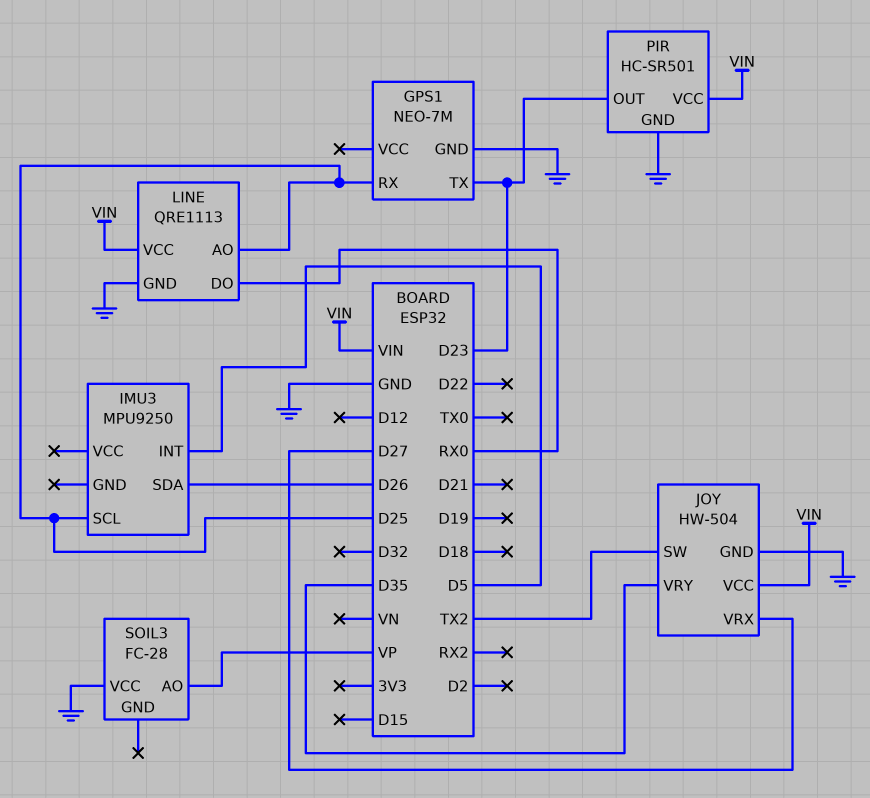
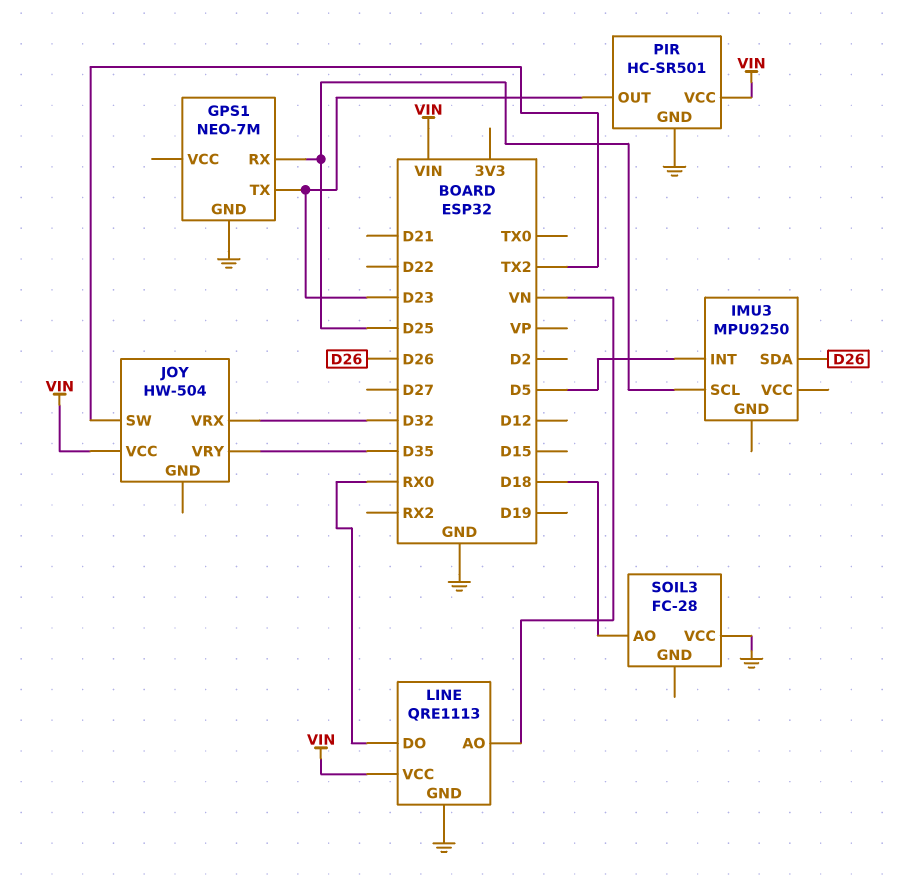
JOY pin GND: GND -> none
JOY pin VRX: D27 -> D32
LINE pin AO: D25 -> VN
SOIL3 pin AO: VP -> D18

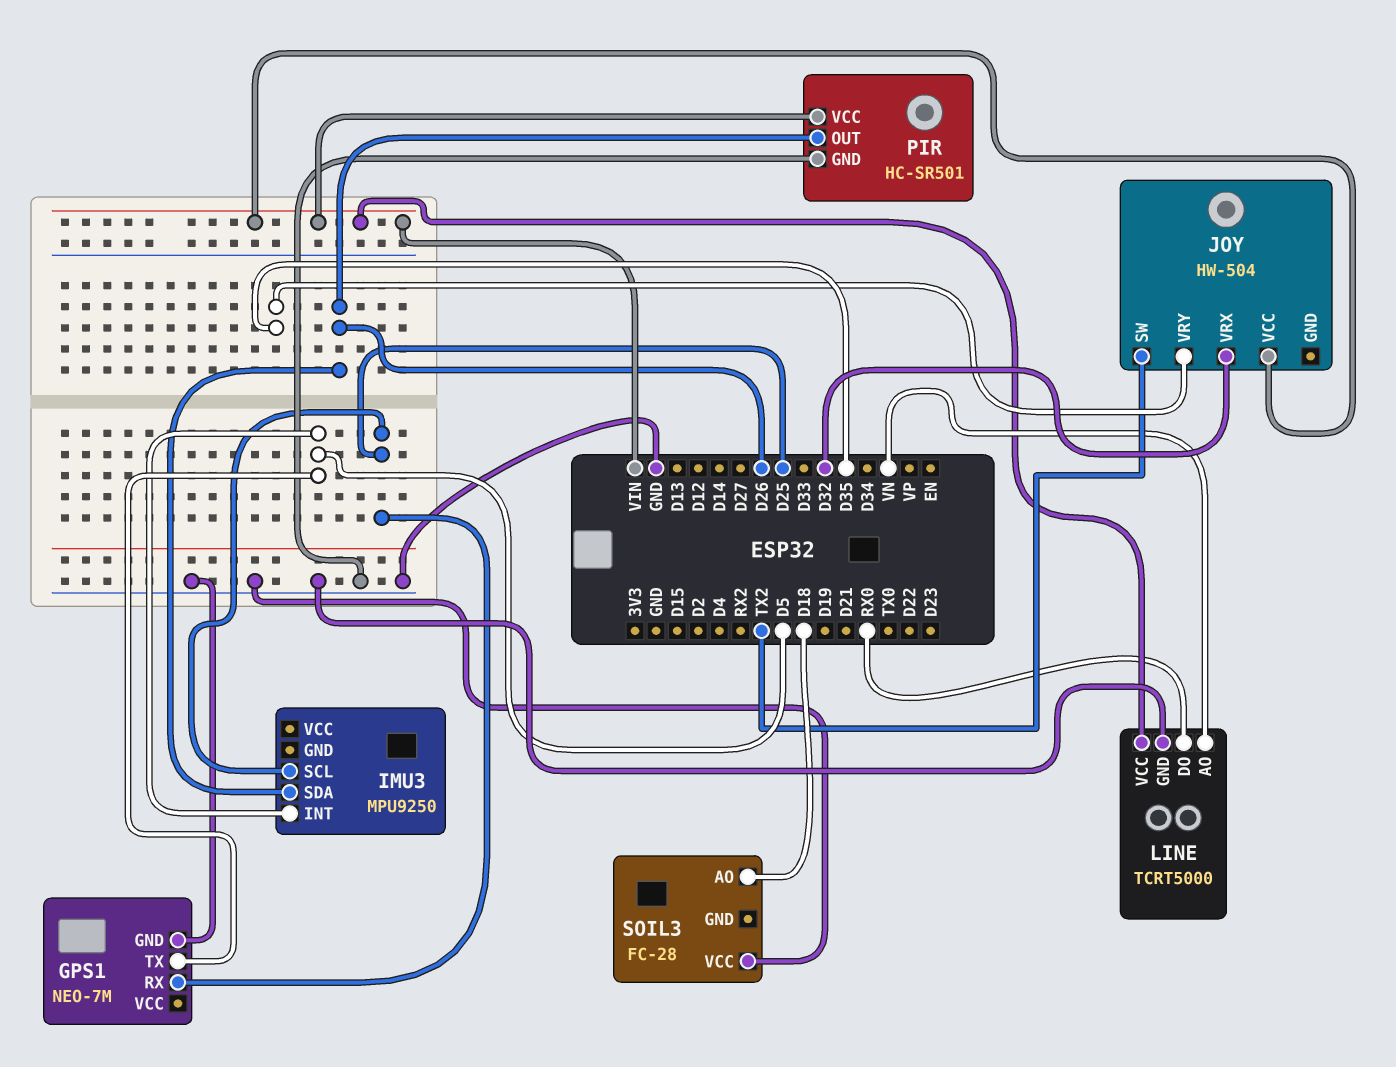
GPS1 pin TX: D23 -> D5
LINE: QRE1113 -> TCRT5000
PIR pin OUT: D23 -> D26

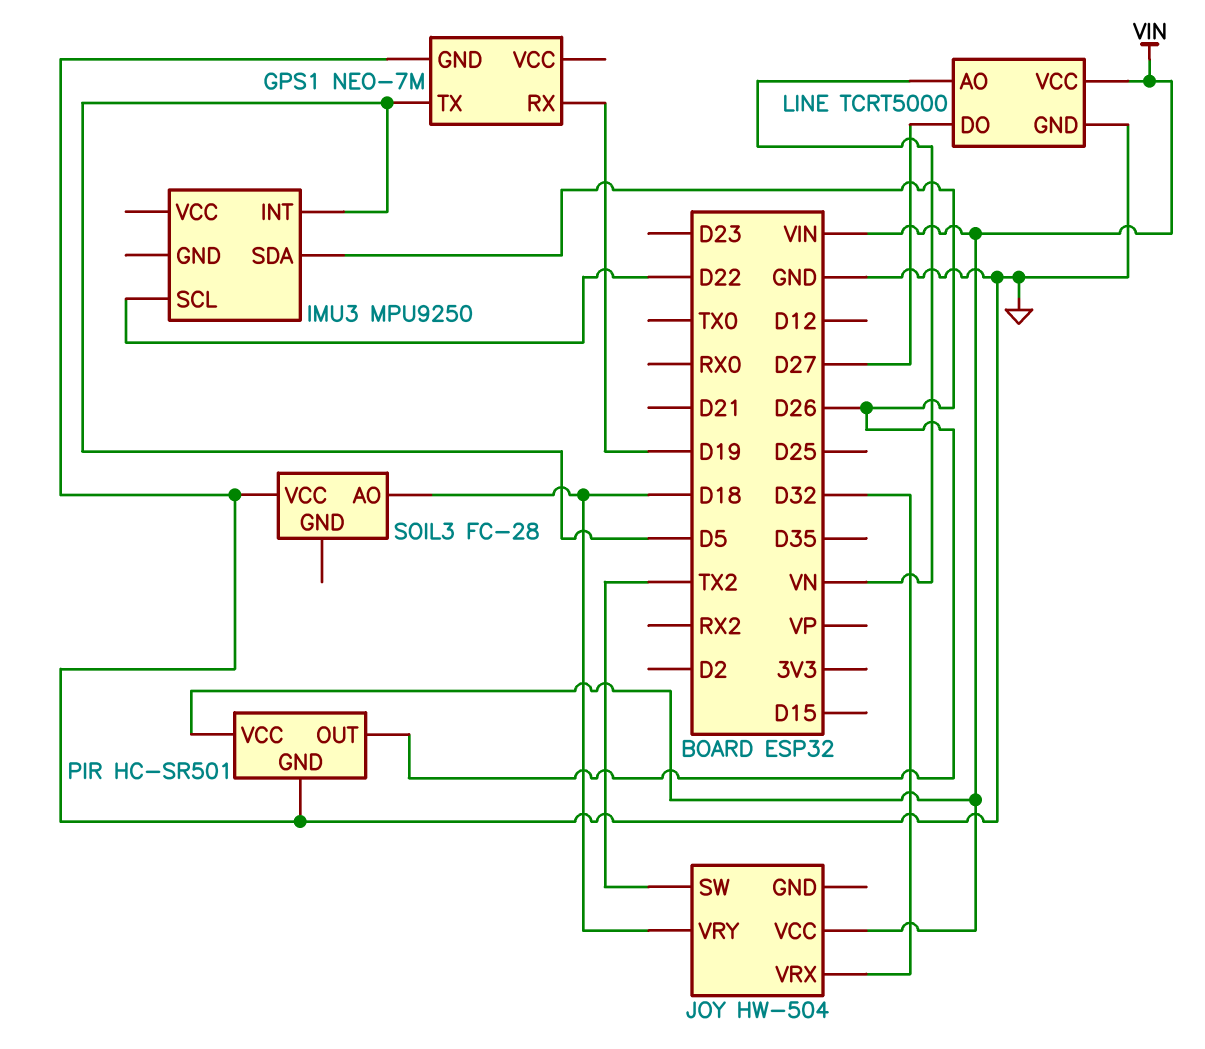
GPS1 pin RX: D25 -> D19
IMU3 pin SCL: D25 -> D22
JOY pin VRY: D35 -> D18
LINE pin DO: RX0 -> D27

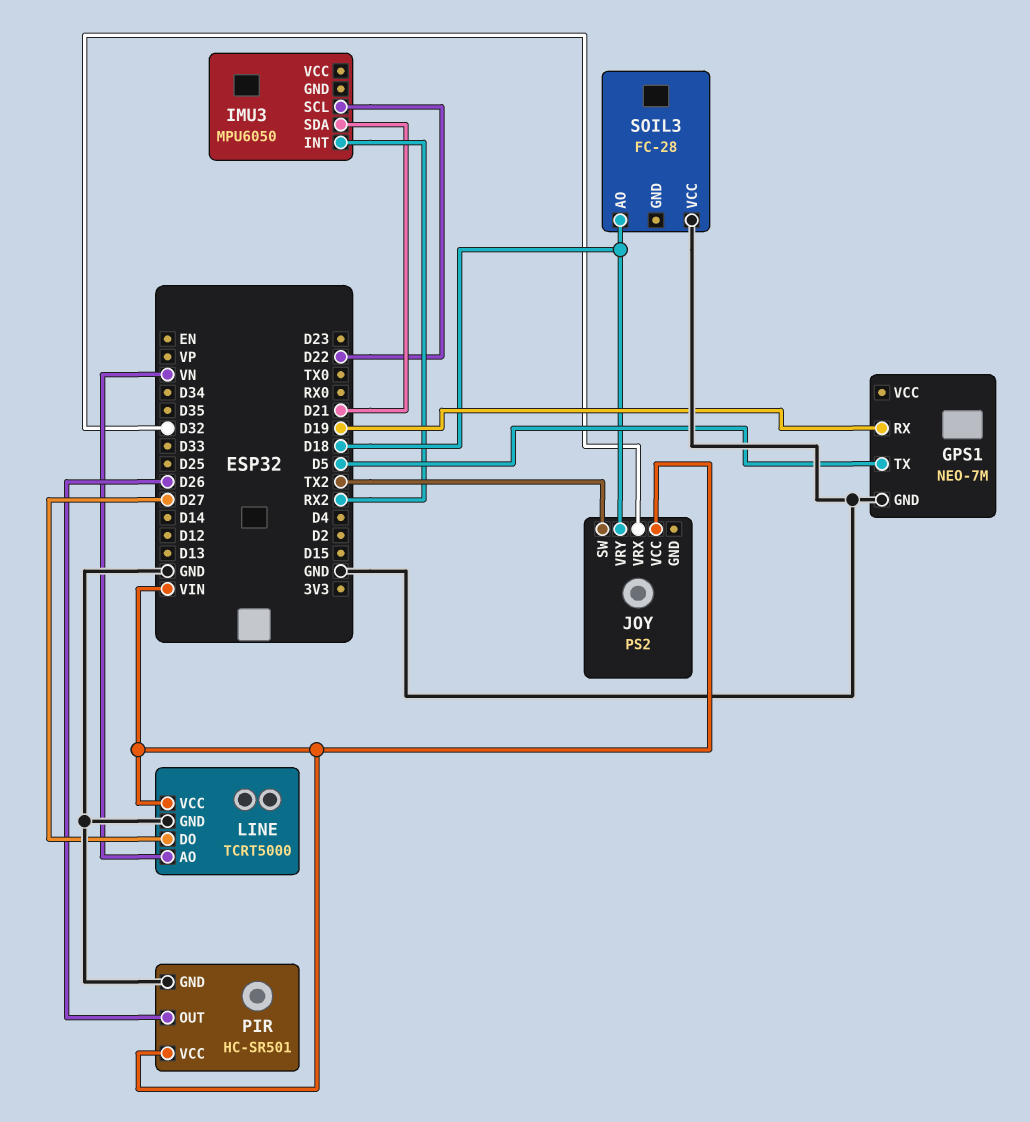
IMU3: MPU9250 -> MPU6050
IMU3 pin INT: D5 -> RX2
IMU3 pin SDA: D26 -> D21
JOY: HW-504 -> PS2

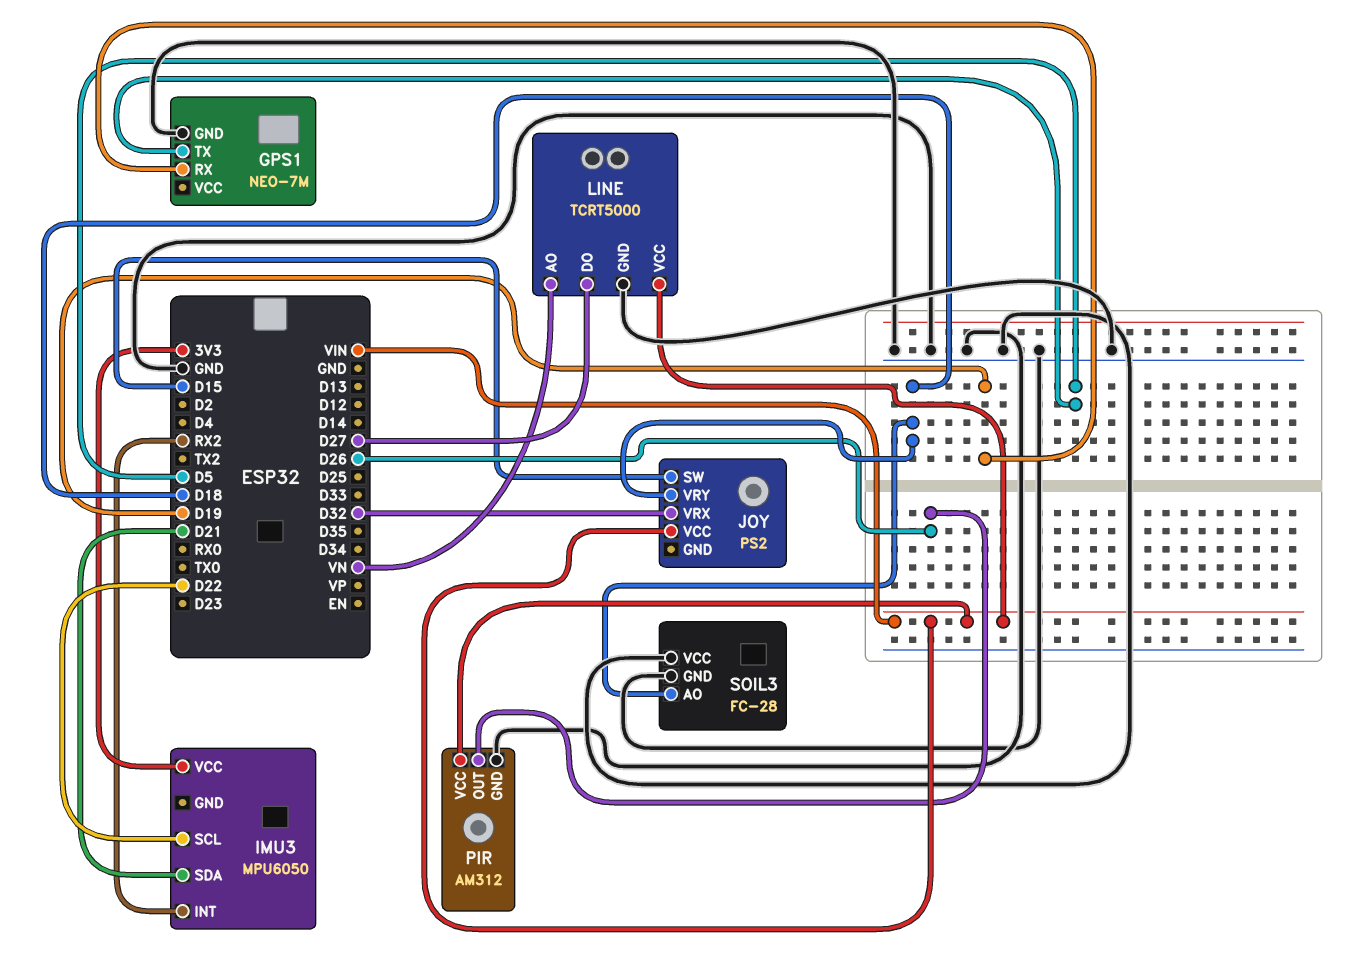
IMU3 pin VCC: none -> 3V3
JOY pin SW: TX2 -> D15
PIR: HC-SR501 -> AM312
SOIL3 pin GND: none -> GND

